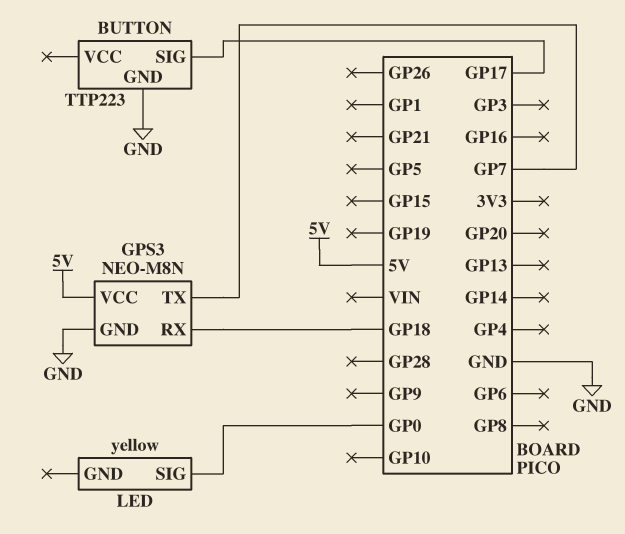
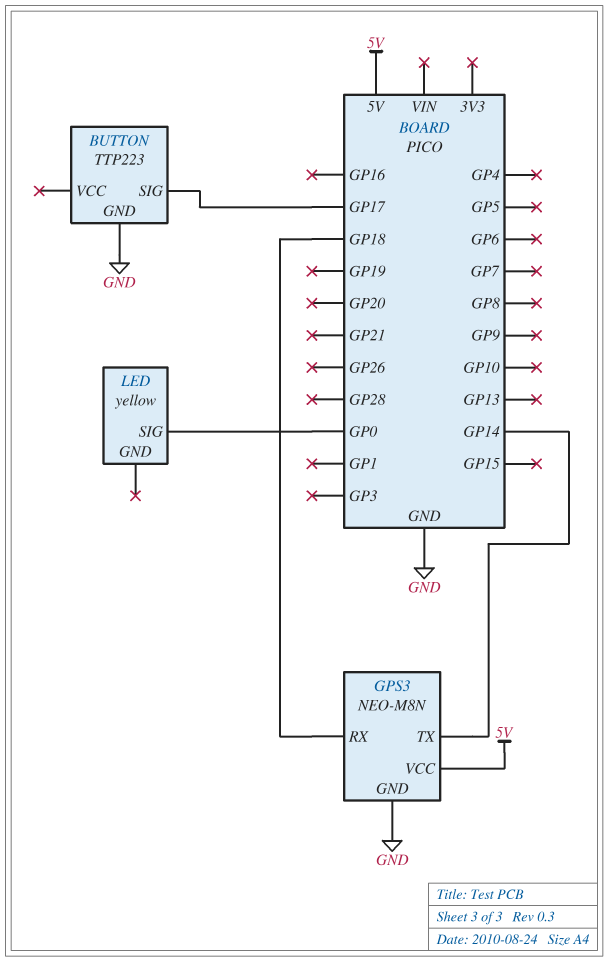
GPS3 pin TX: GP7 -> GP14

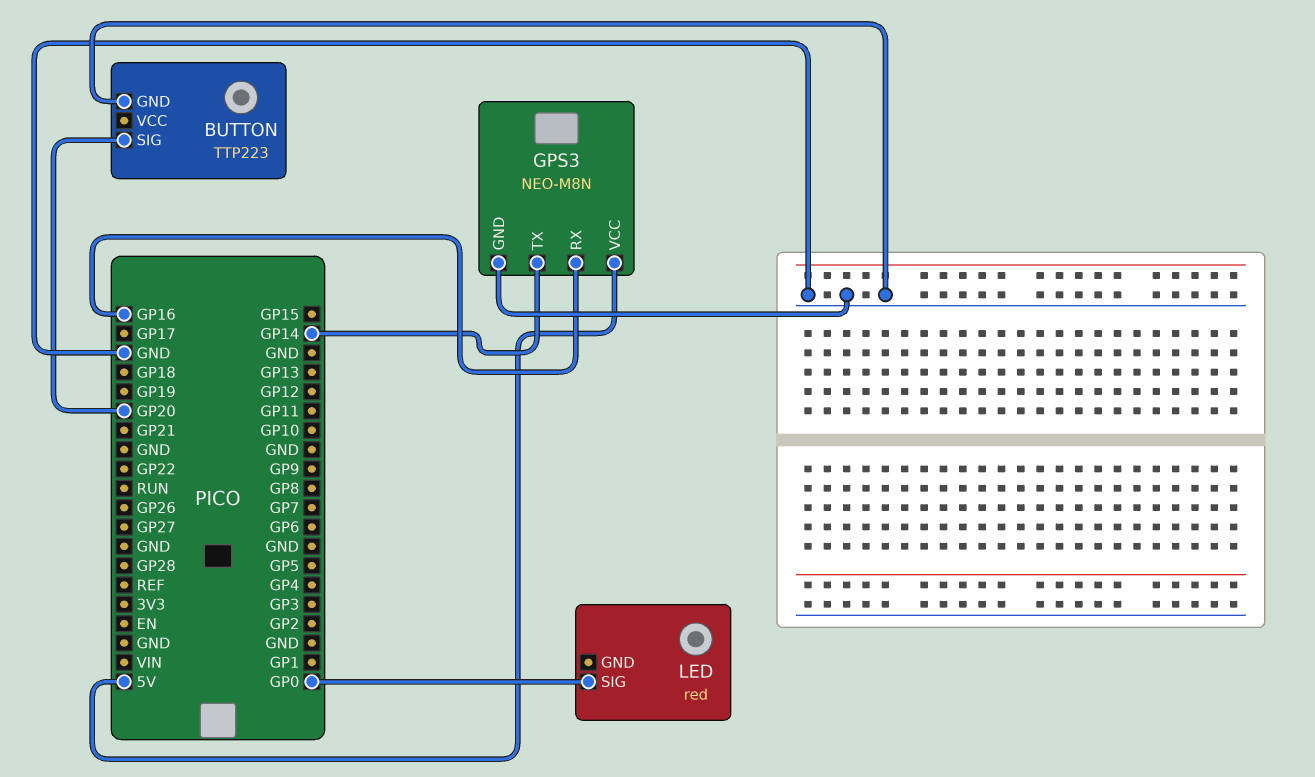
BUTTON pin SIG: GP17 -> GP20
GPS3 pin RX: GP18 -> GP16
LED: yellow -> red

